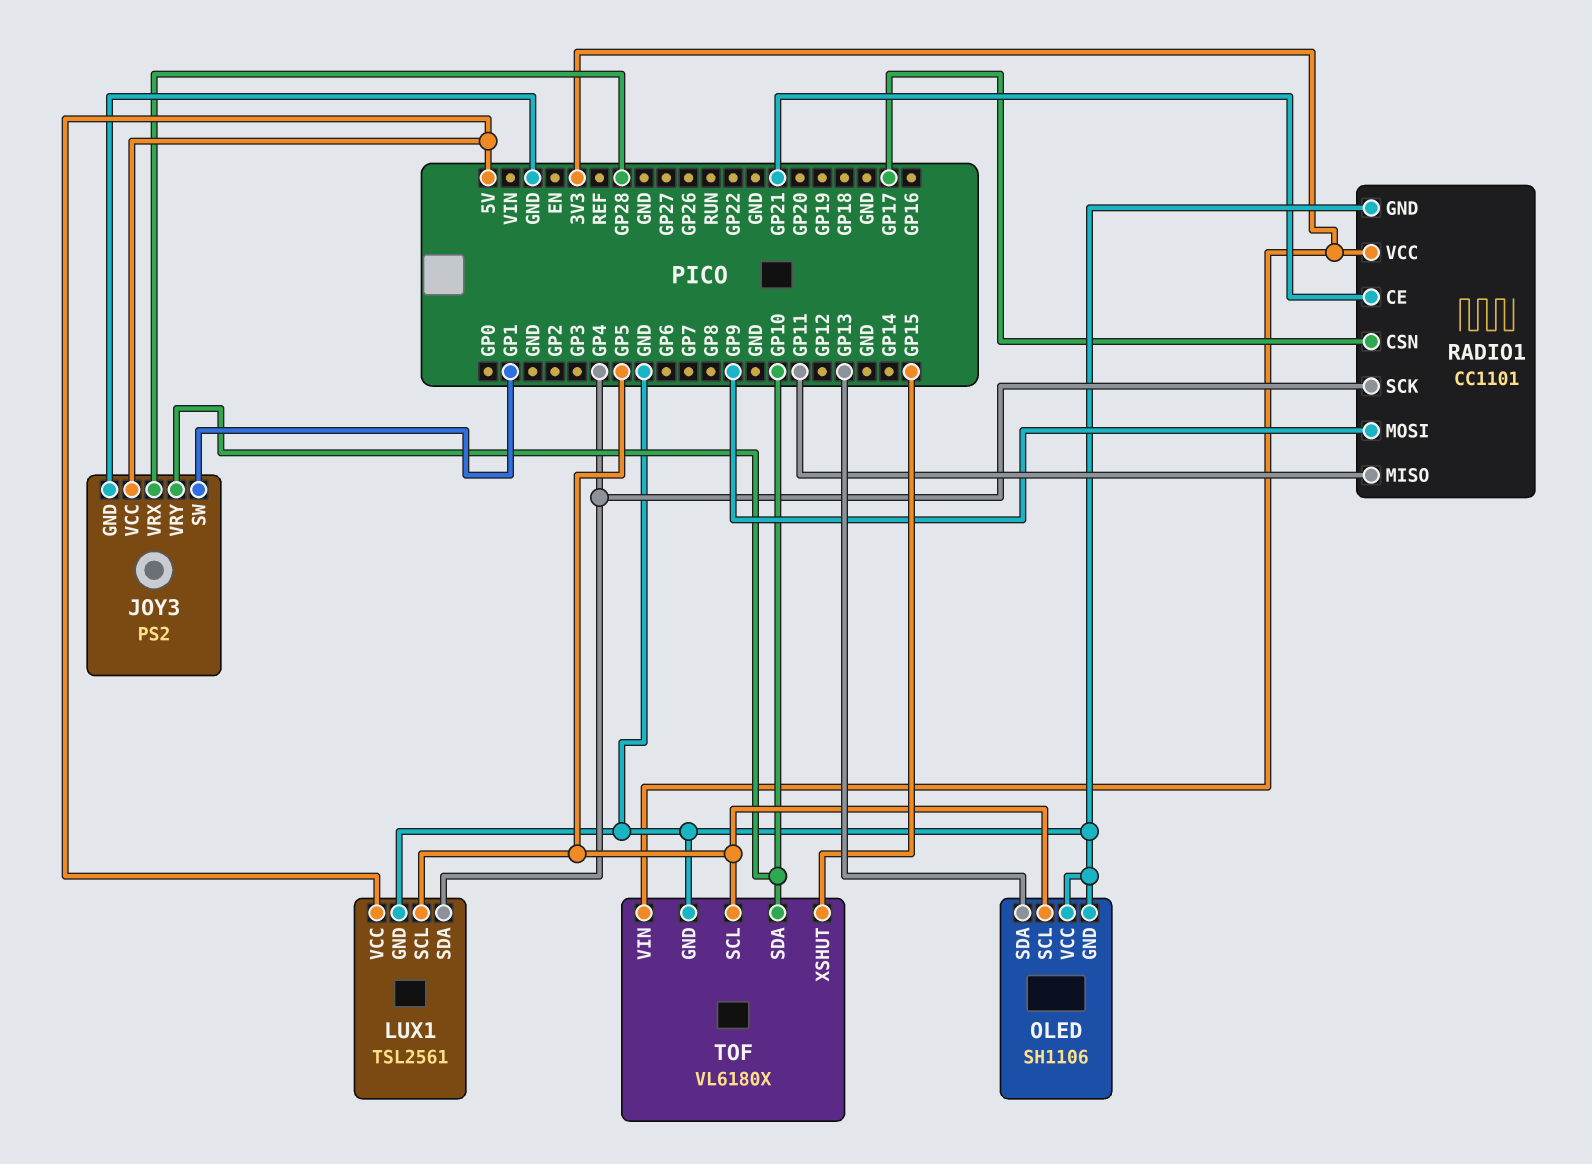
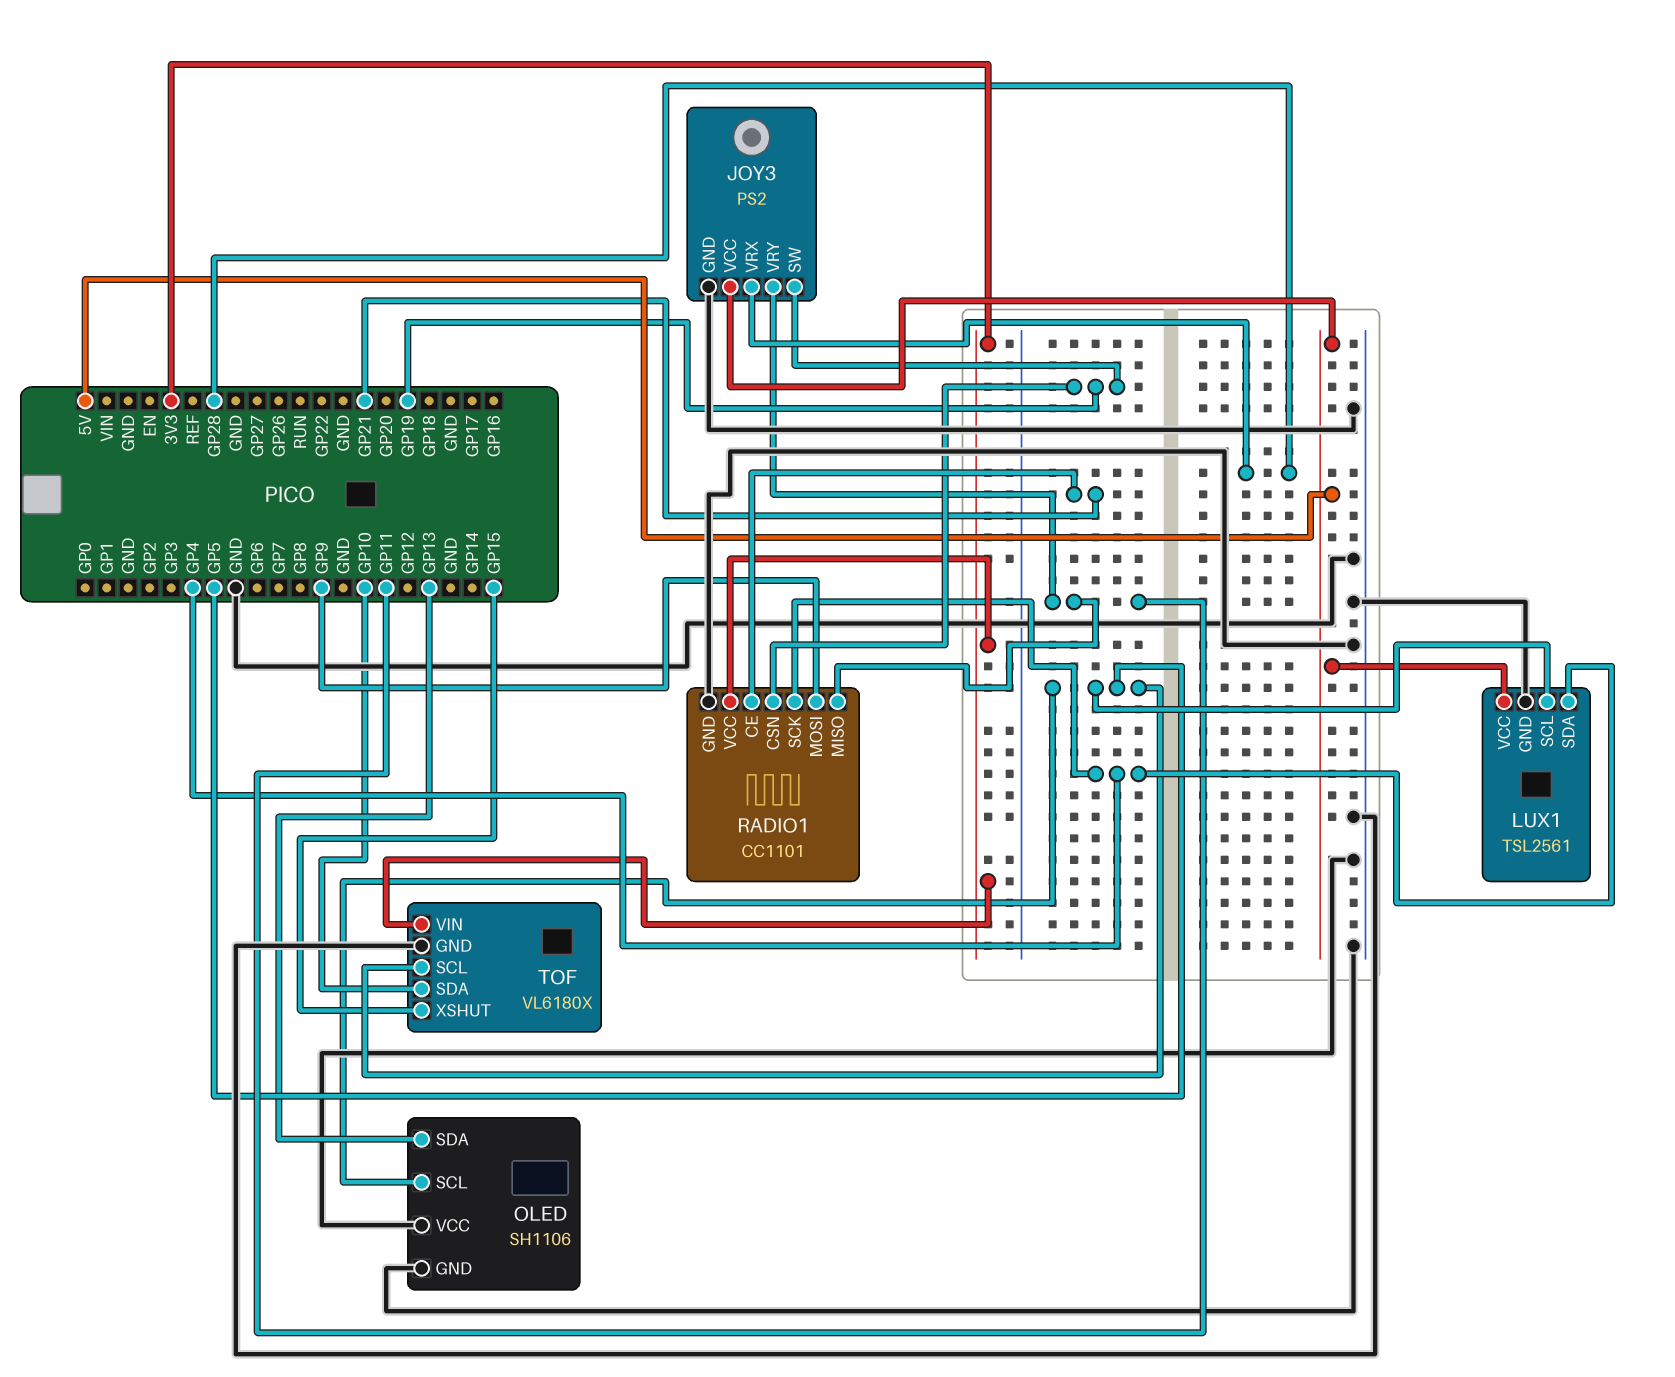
JOY3 pin SW: GP1 -> GP19
JOY3 pin VRY: GP10 -> GP11
RADIO1 pin CSN: GP17 -> GP19

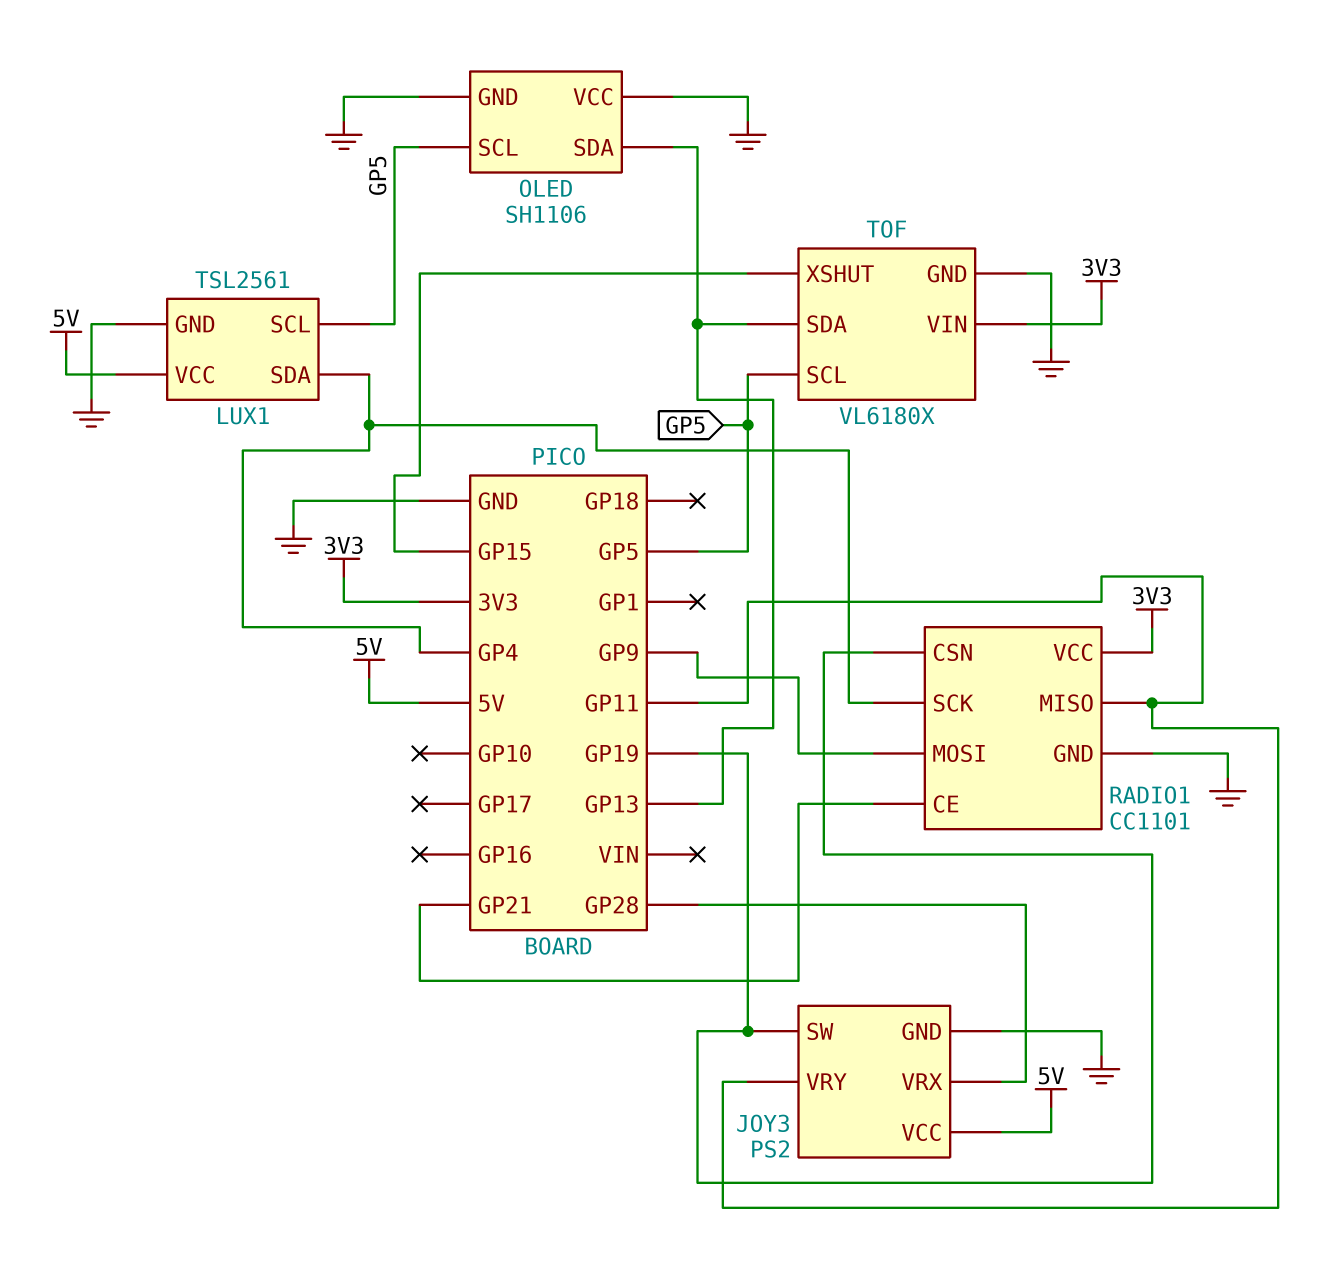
TOF pin SDA: GP10 -> GP13

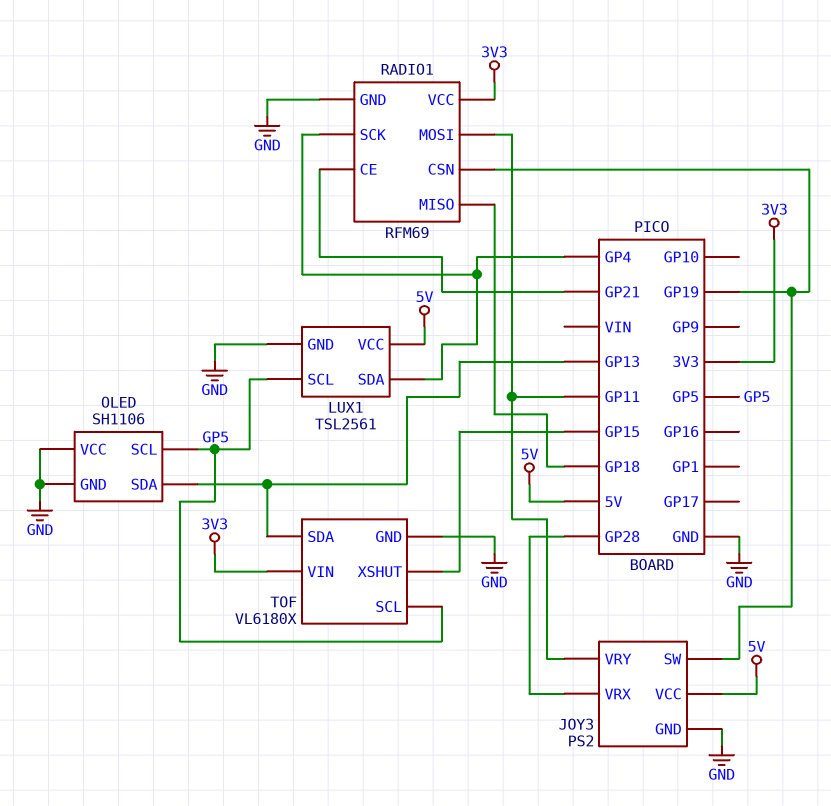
RADIO1: CC1101 -> RFM69
RADIO1 pin MISO: GP11 -> GP18
RADIO1 pin MOSI: GP9 -> GP11

